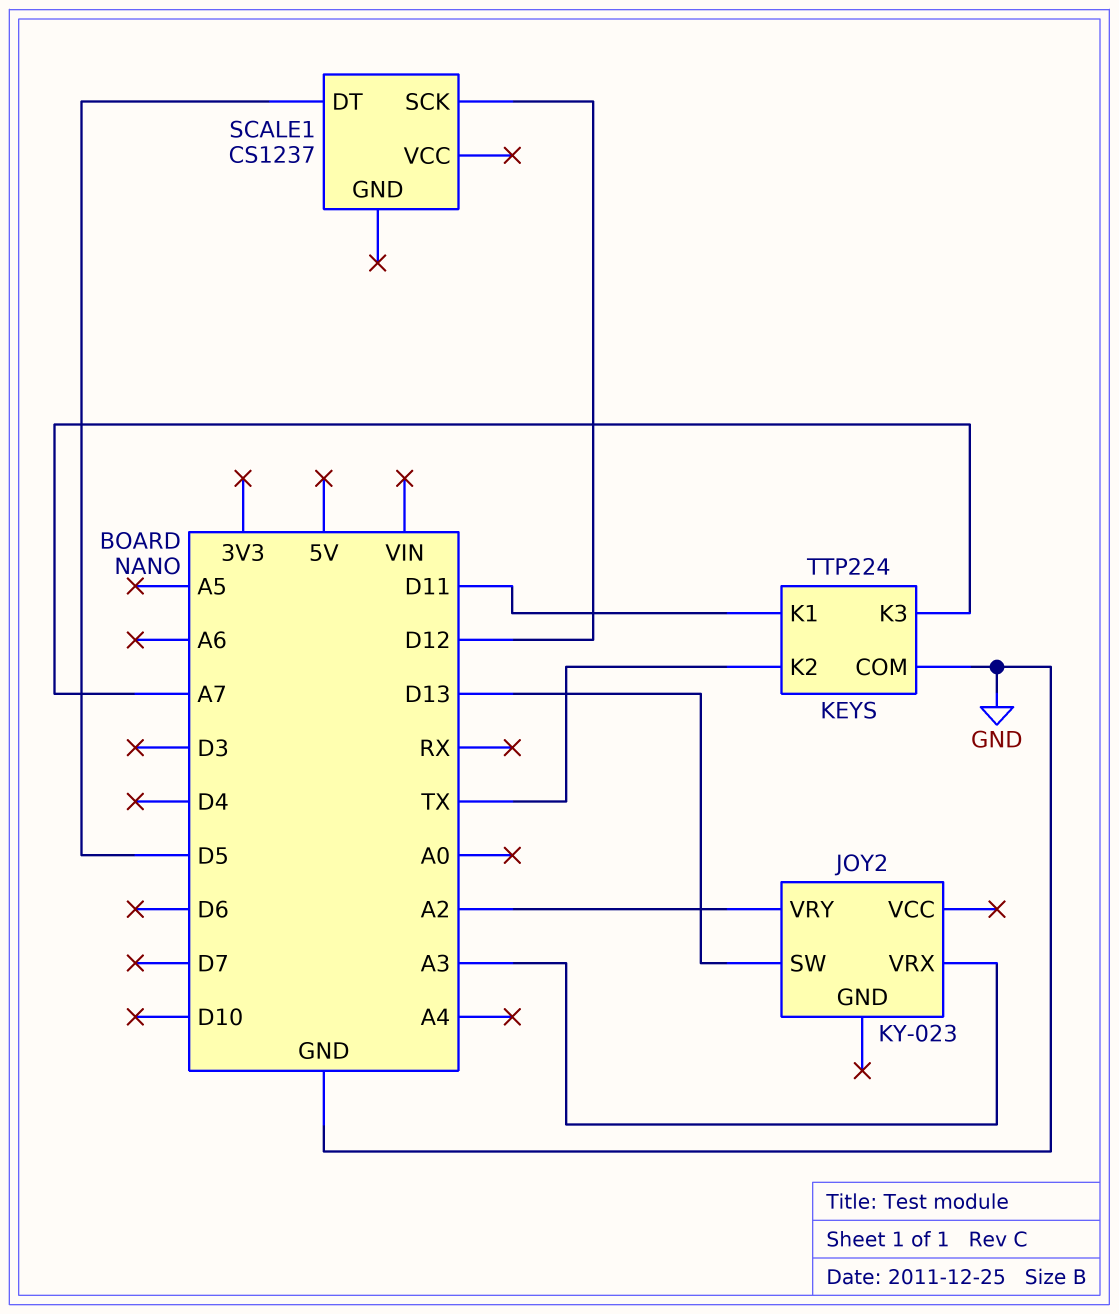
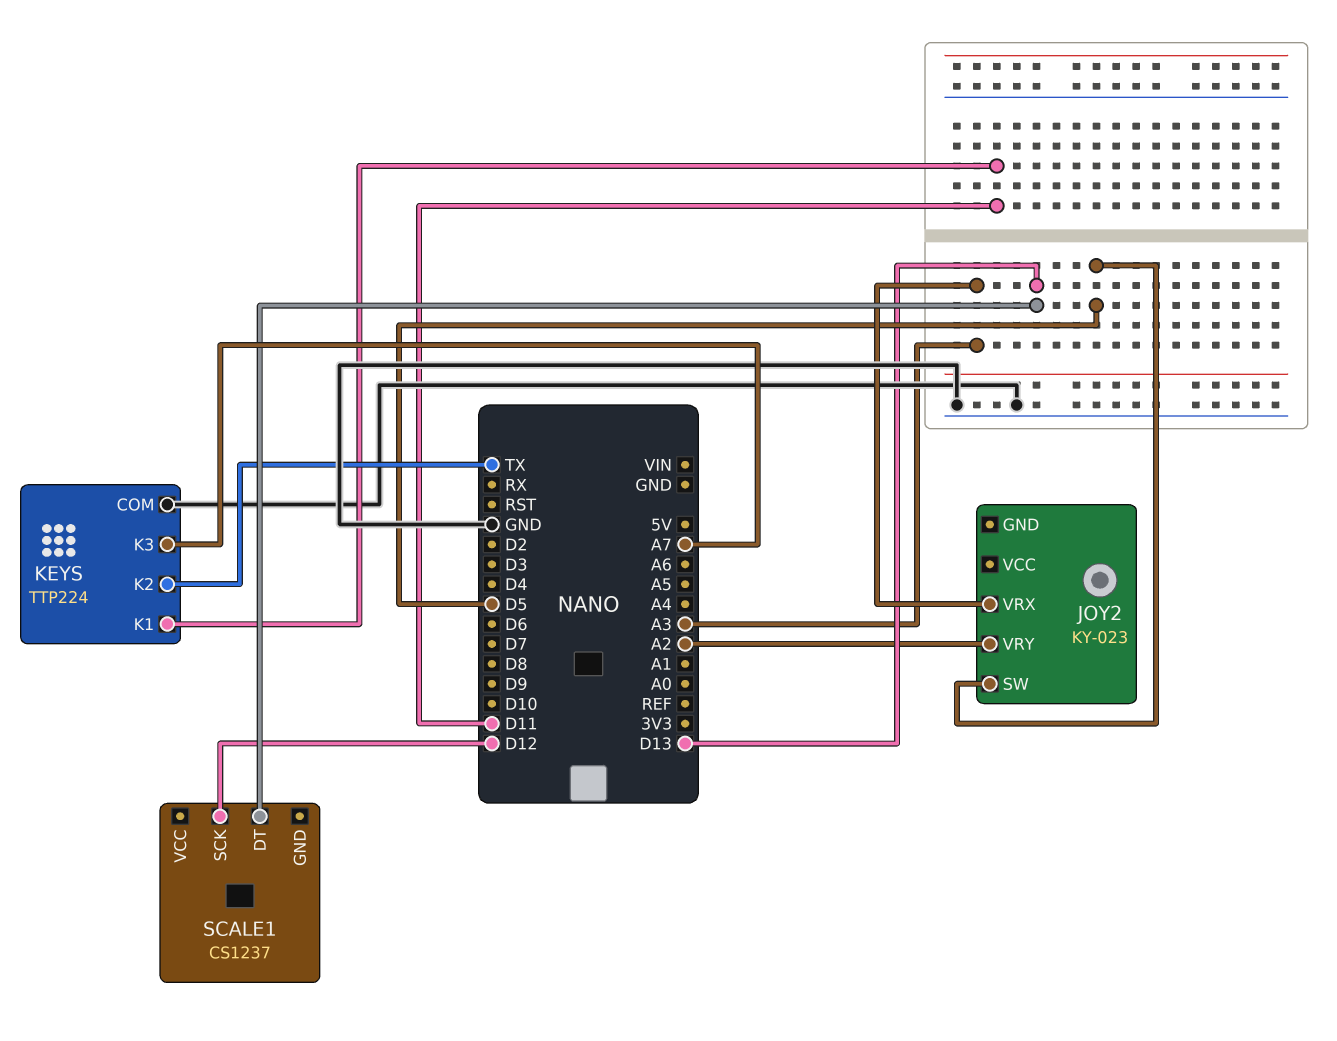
JOY2 pin SW: D13 -> D5
SCALE1 pin DT: D5 -> D13

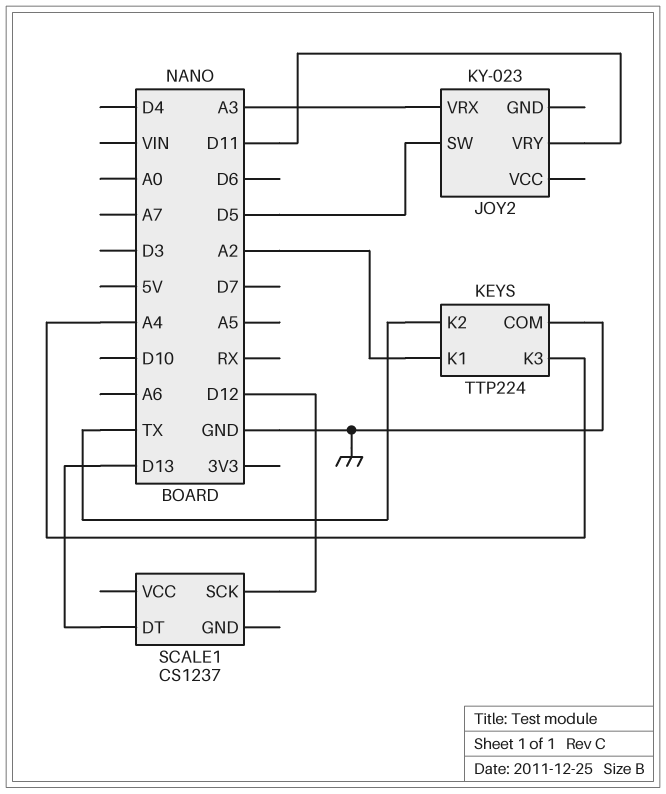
JOY2 pin VRY: A2 -> D11
KEYS pin K1: D11 -> A2
KEYS pin K3: A7 -> A4

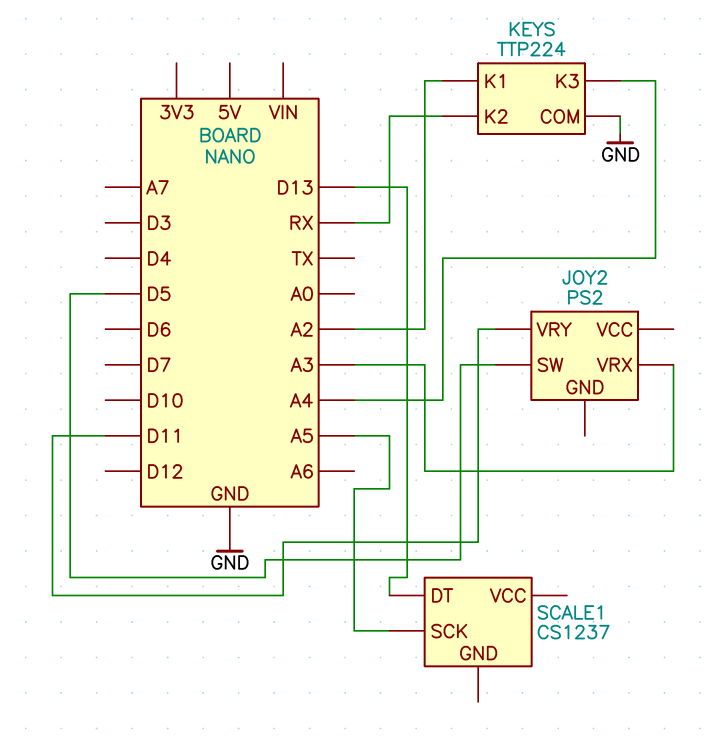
JOY2: KY-023 -> PS2
KEYS pin K2: TX -> RX
SCALE1 pin SCK: D12 -> A5

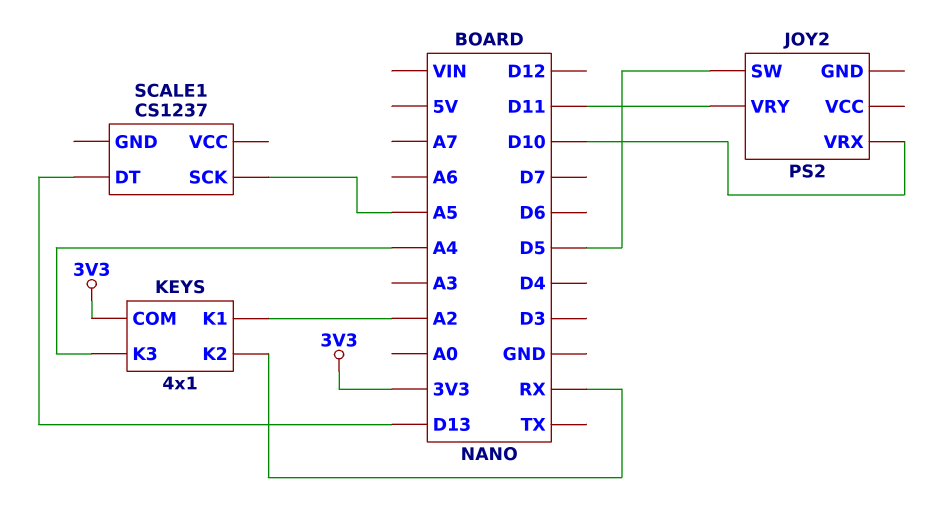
JOY2 pin VRX: A3 -> D10
KEYS: TTP224 -> 4x1
KEYS pin COM: GND -> 3V3

